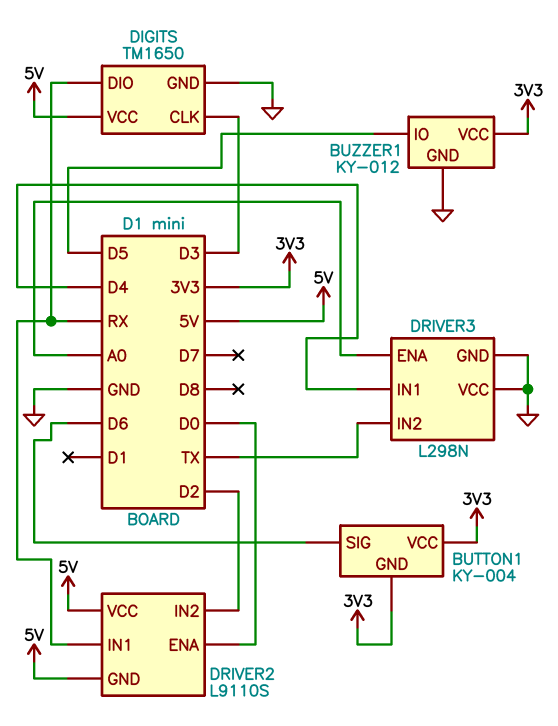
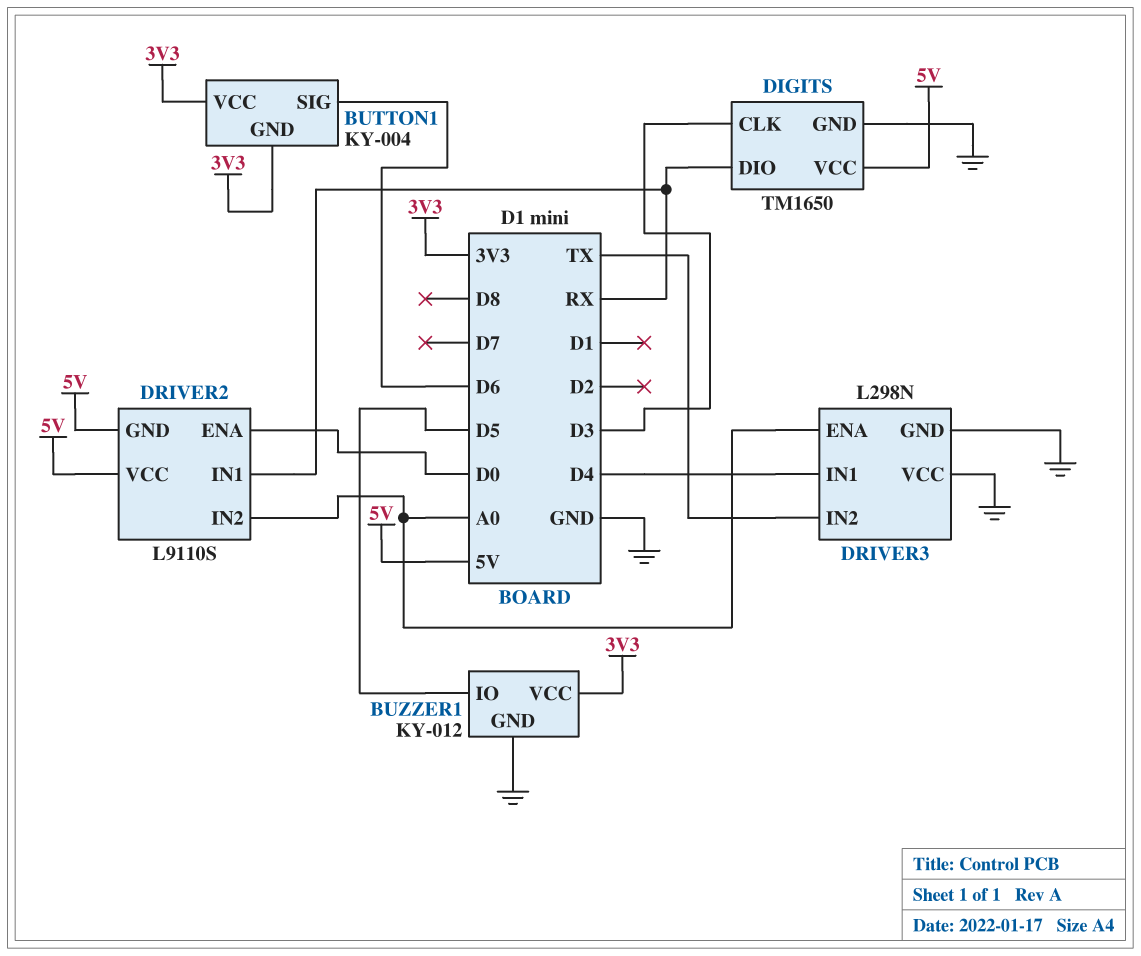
DRIVER2 pin IN2: D2 -> A0

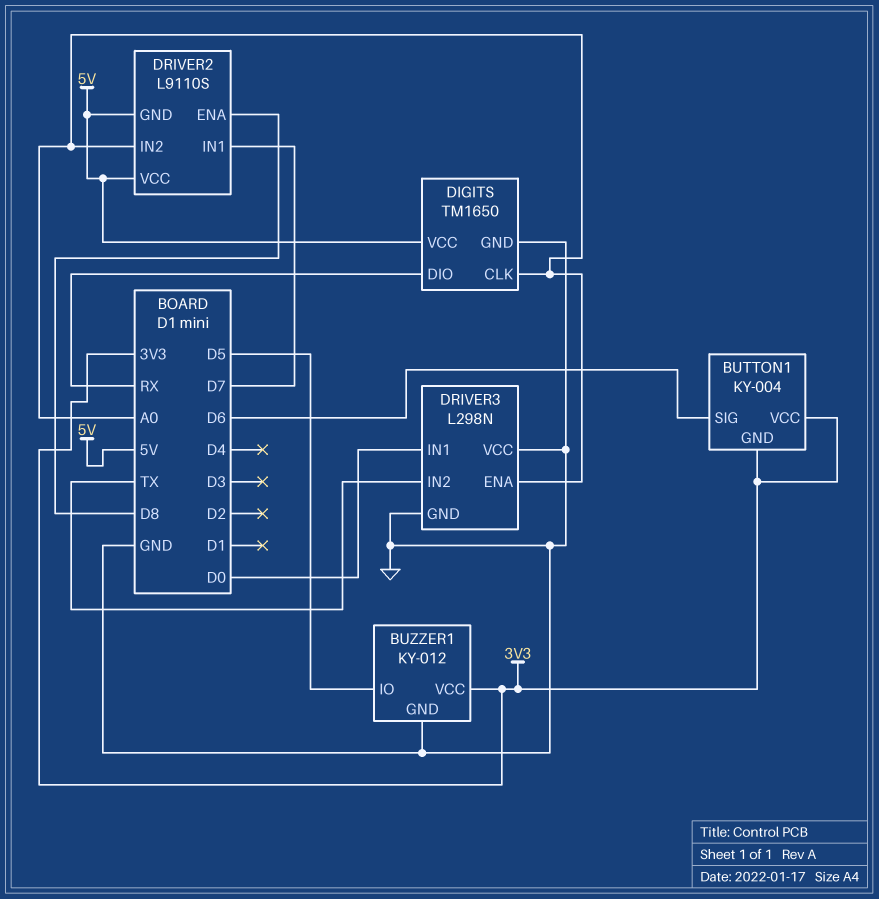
DIGITS pin CLK: D3 -> A0
DRIVER2 pin ENA: D0 -> D8
DRIVER2 pin IN1: RX -> D7
DRIVER3 pin IN1: D4 -> D0

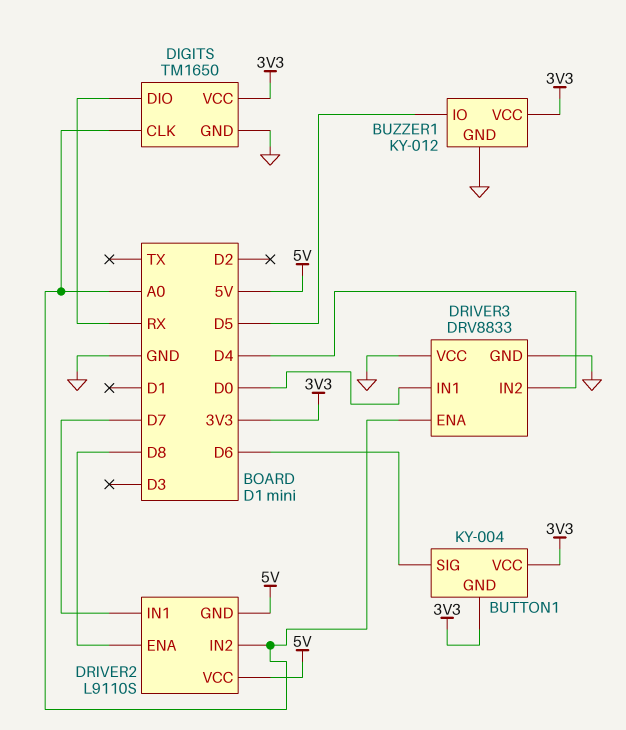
DIGITS pin VCC: 5V -> 3V3
DRIVER3: L298N -> DRV8833
DRIVER3 pin IN2: TX -> D4

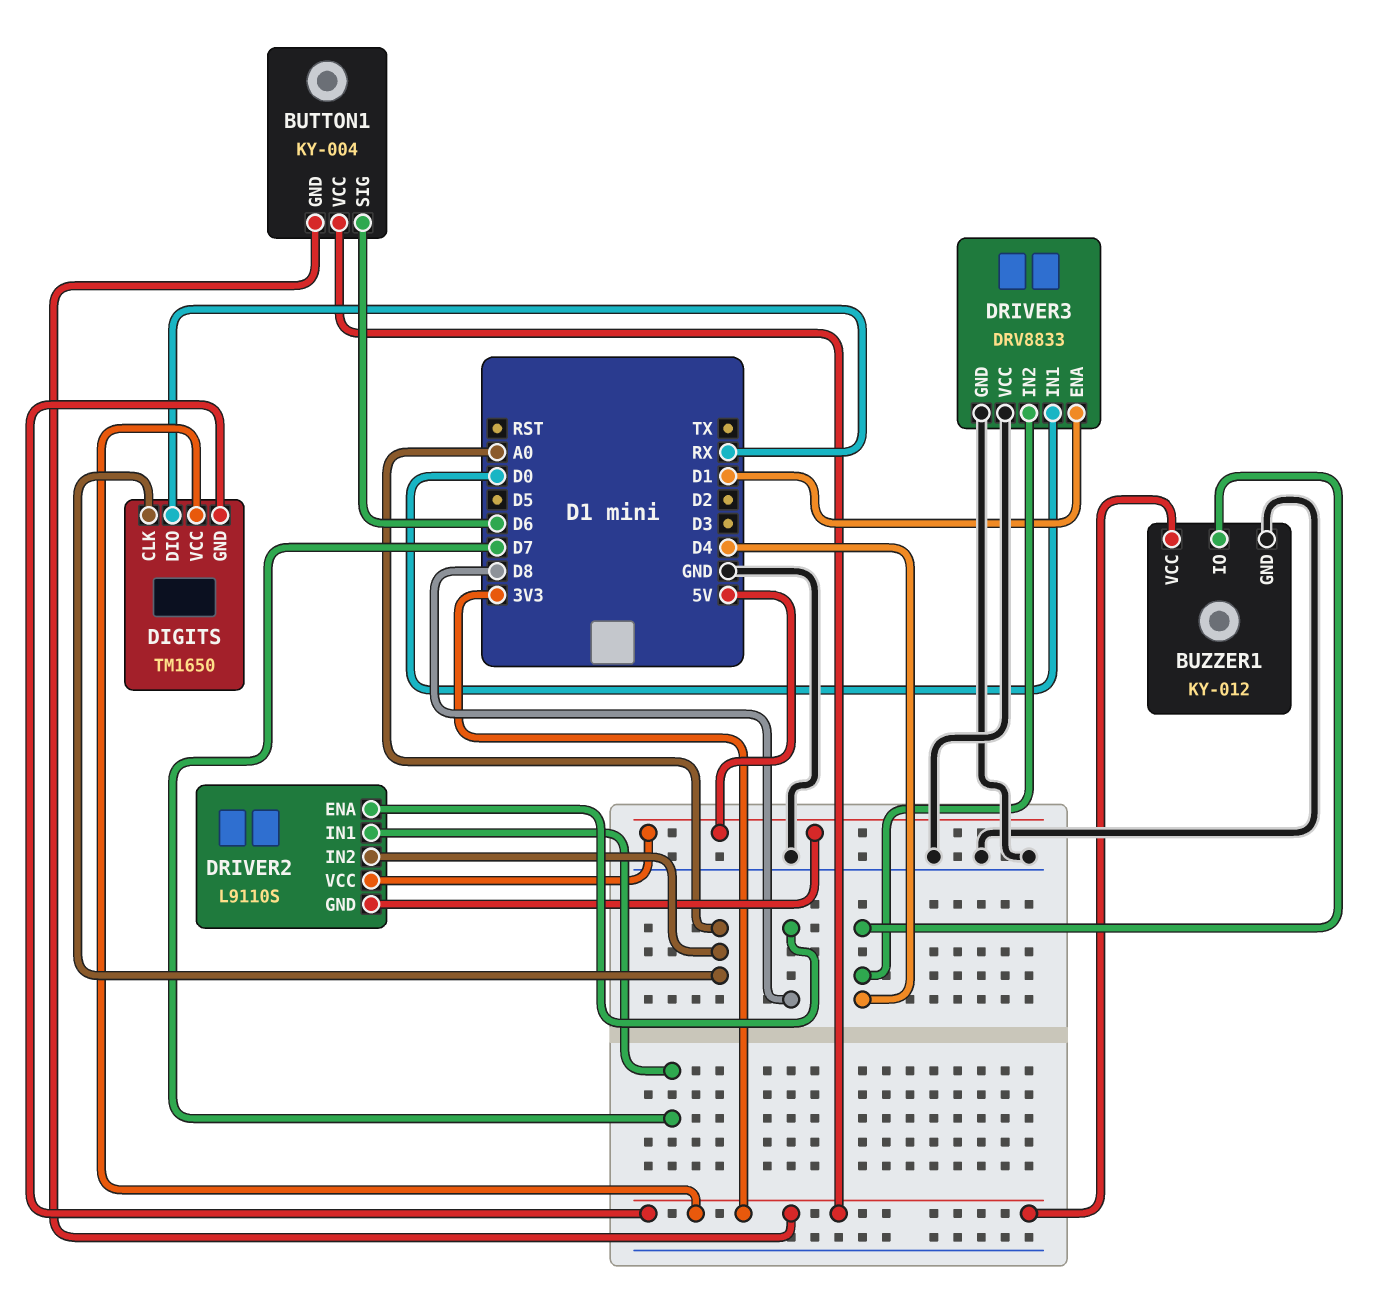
BUZZER1 pin IO: D5 -> D4
DIGITS pin GND: GND -> 3V3
DRIVER3 pin ENA: A0 -> D1

